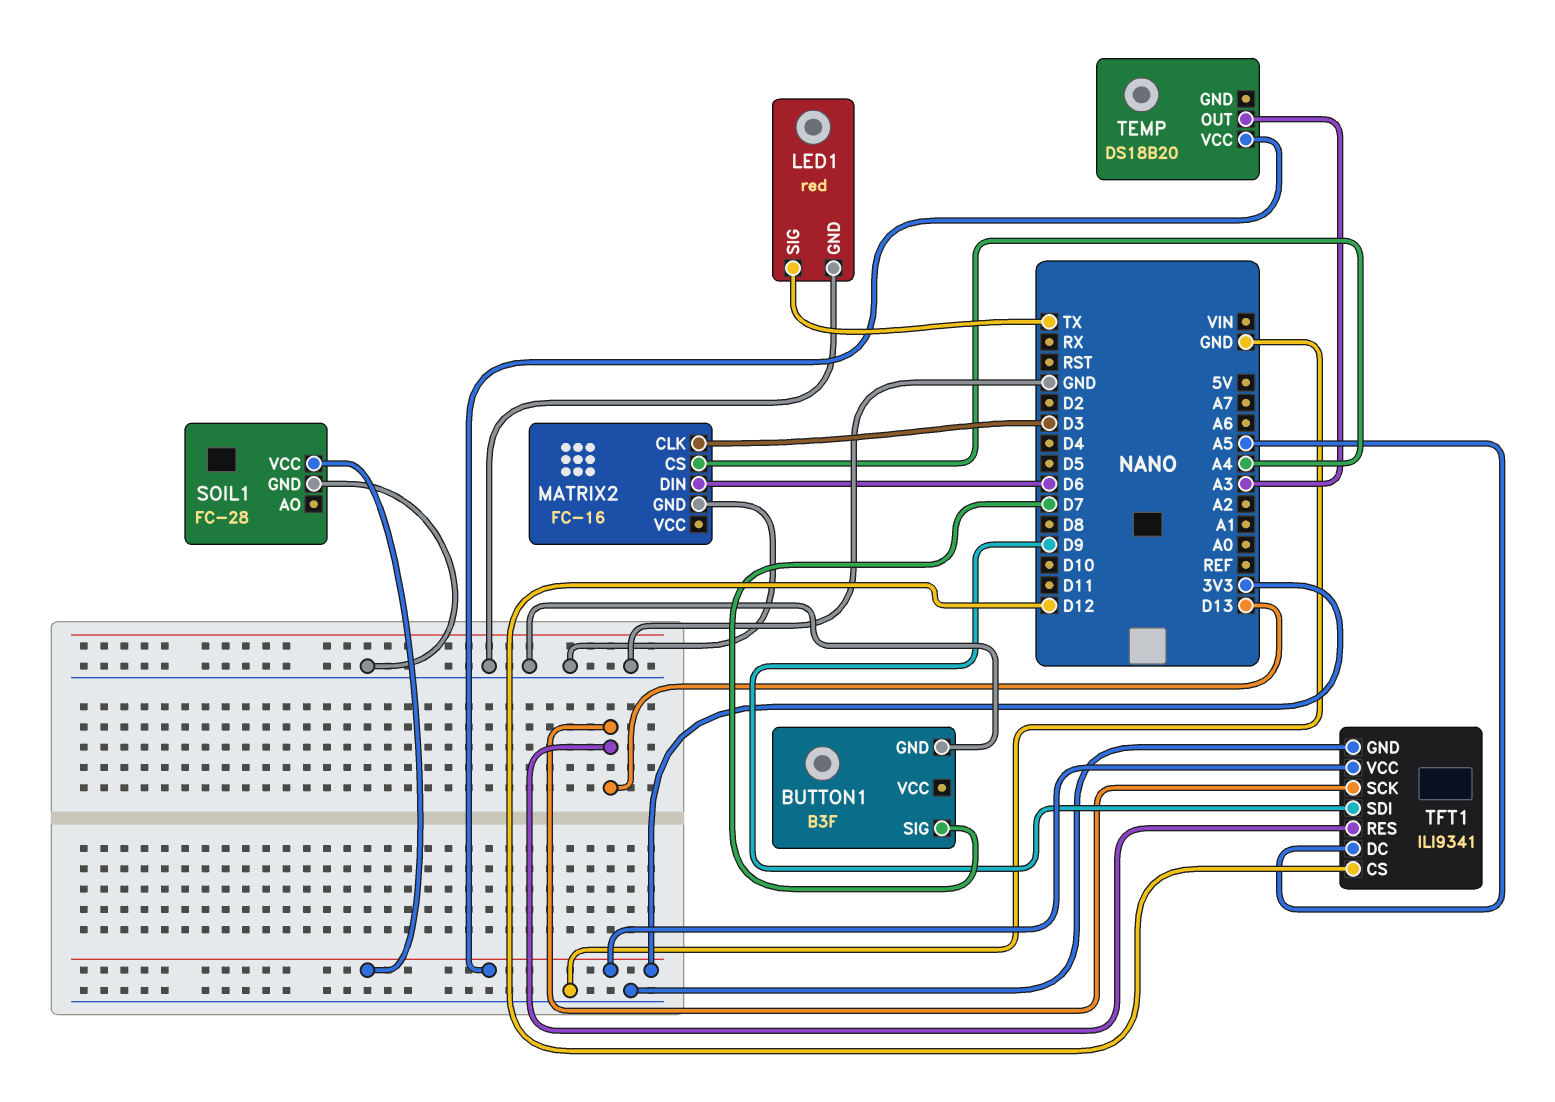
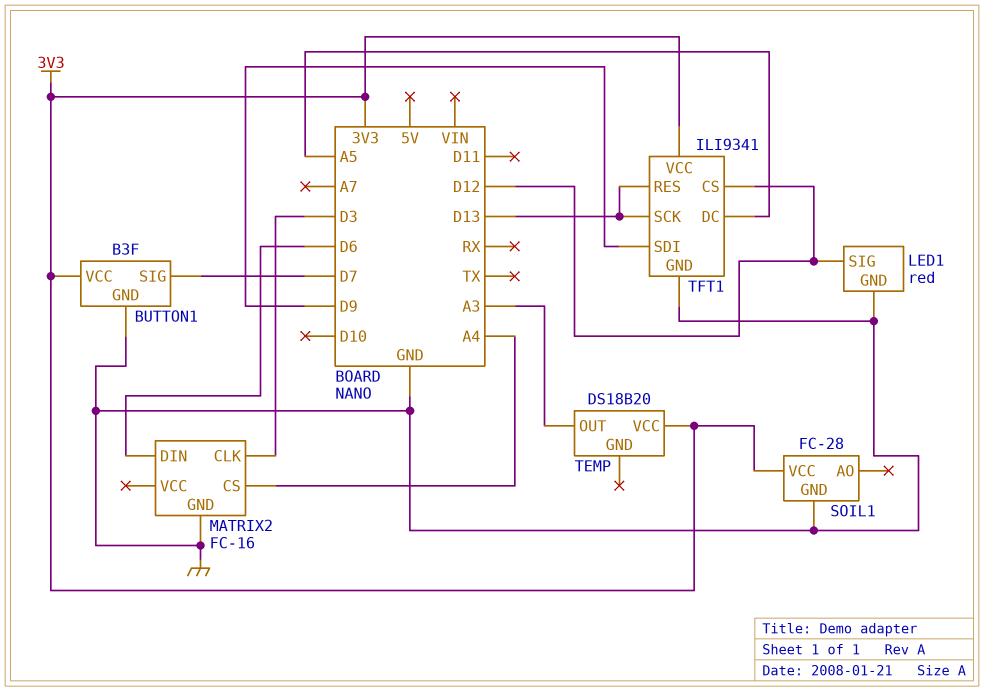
BUTTON1 pin VCC: none -> 3V3
LED1 pin SIG: TX -> D12

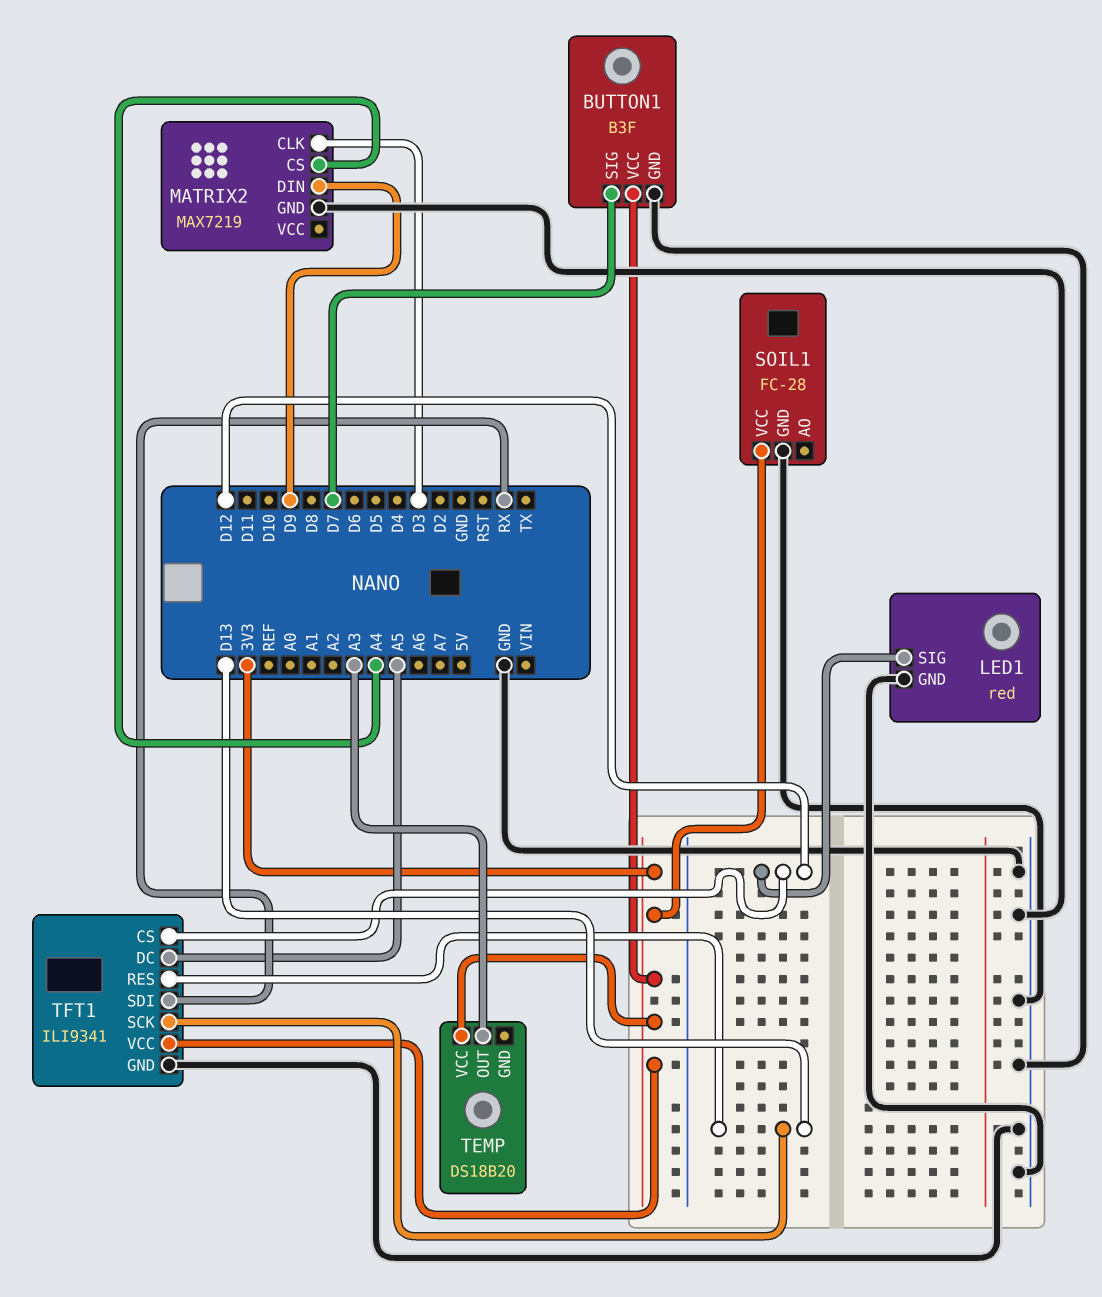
MATRIX2: FC-16 -> MAX7219
MATRIX2 pin DIN: D6 -> D9
TFT1 pin SDI: D9 -> RX

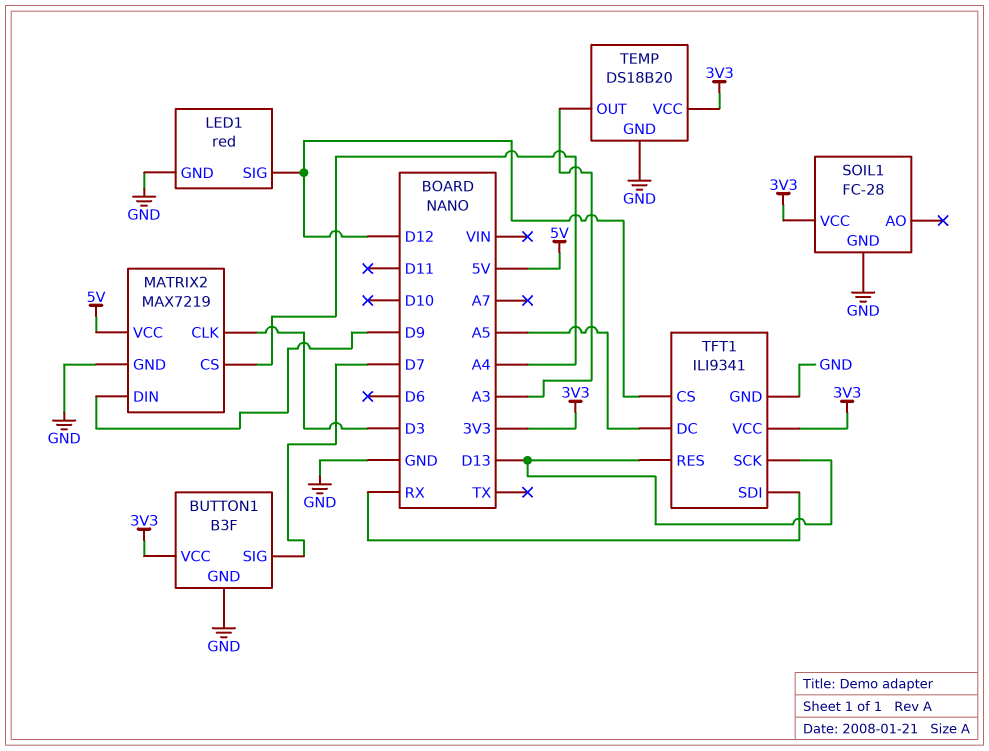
MATRIX2 pin VCC: none -> 5V
TEMP pin GND: none -> GND

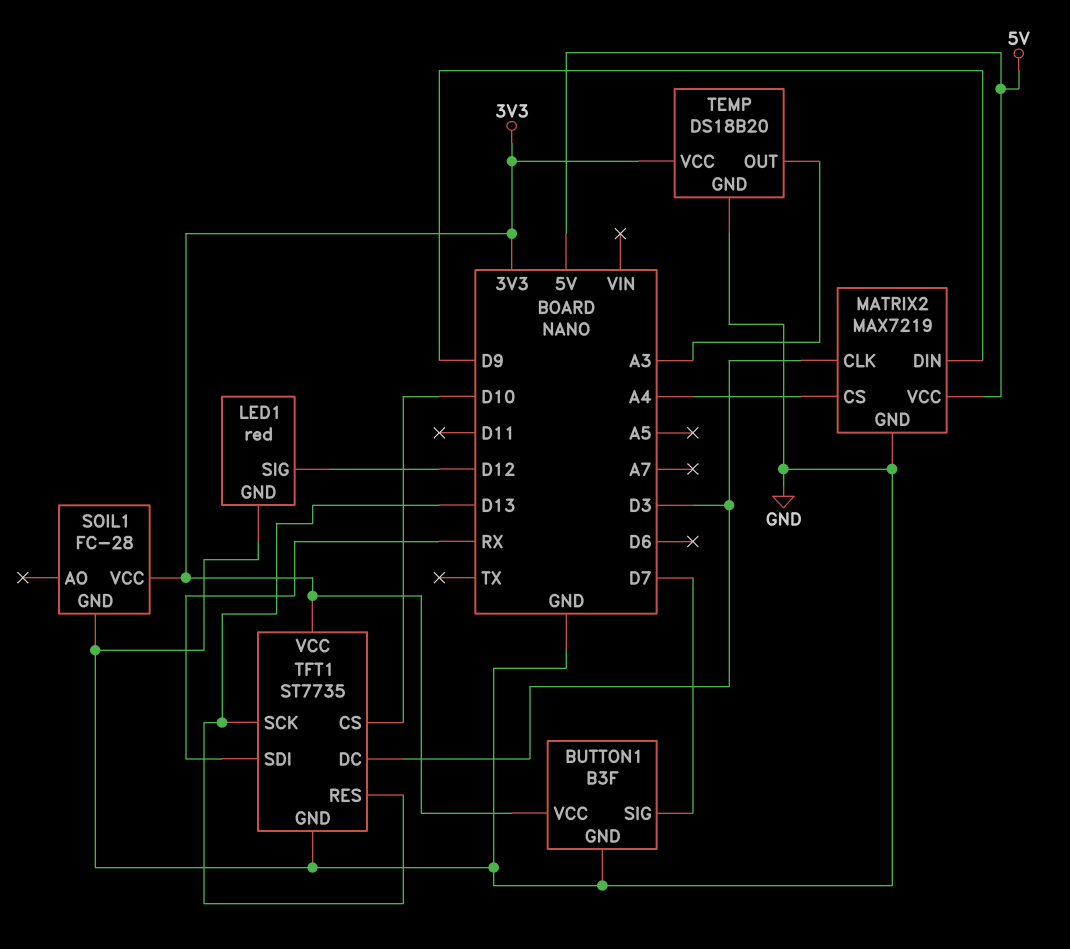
TFT1: ILI9341 -> ST7735
TFT1 pin CS: D12 -> D10
TFT1 pin DC: A5 -> D3

